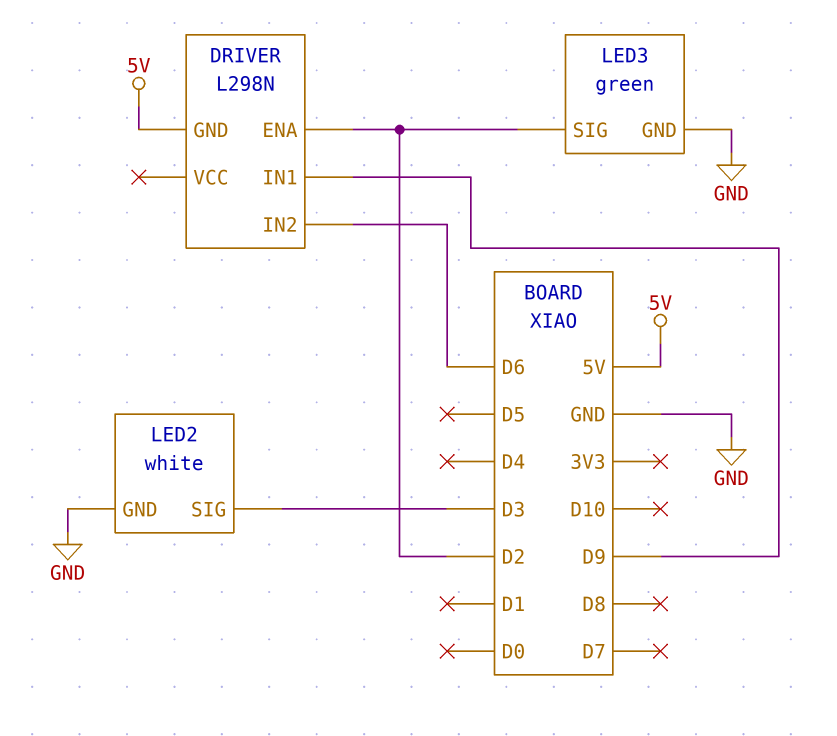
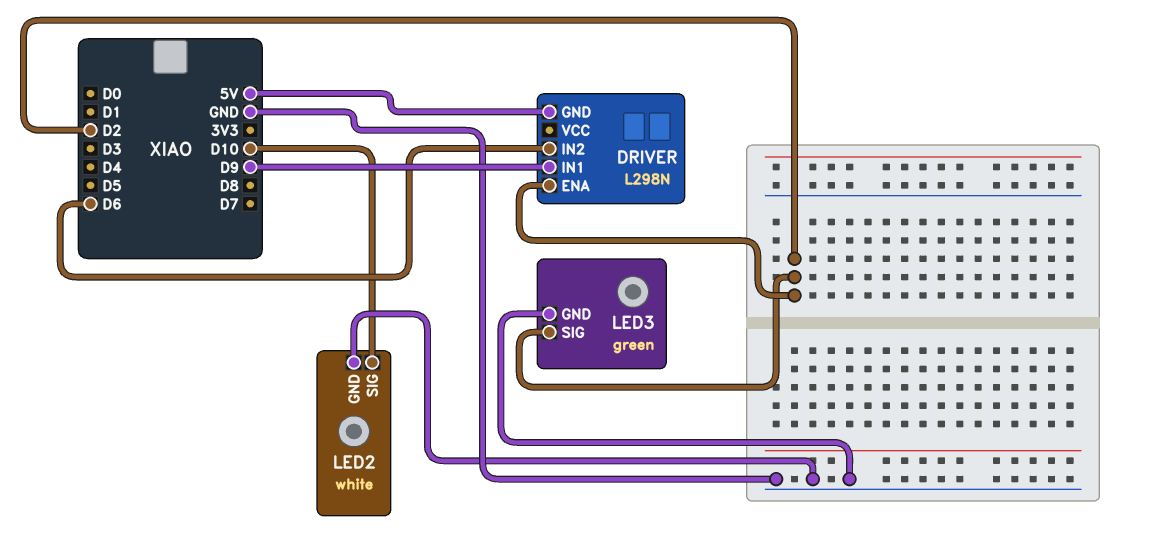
LED2 pin SIG: D3 -> D10

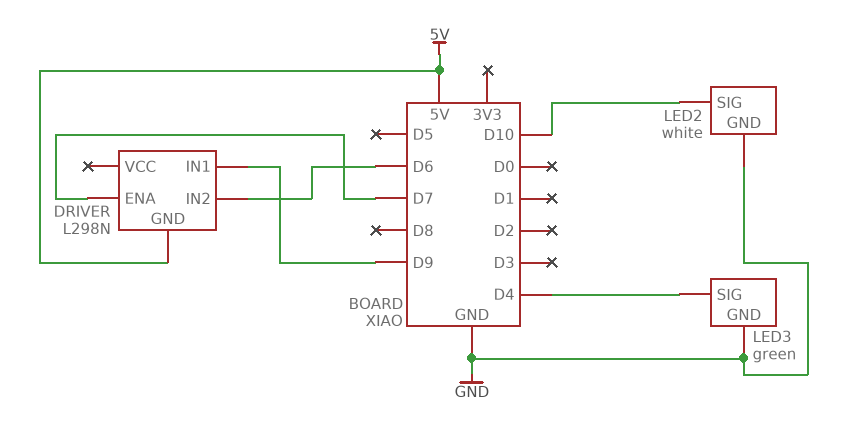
DRIVER pin ENA: D2 -> D7
LED3 pin SIG: D2 -> D4

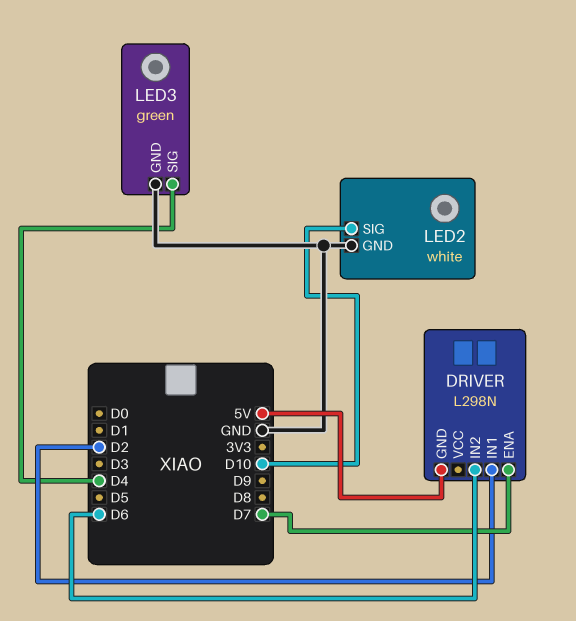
DRIVER pin IN1: D9 -> D2

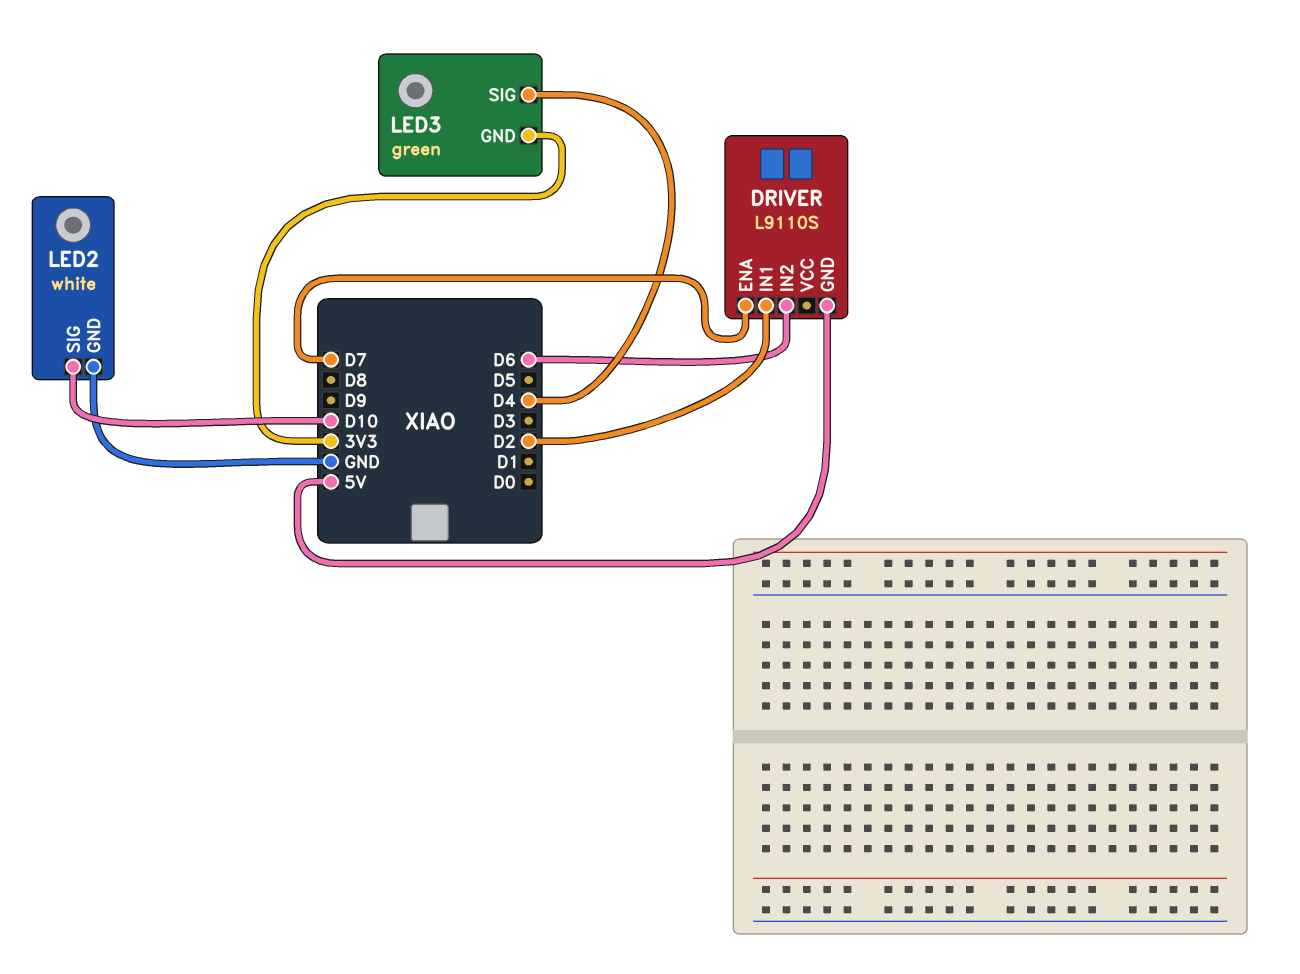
DRIVER: L298N -> L9110S
LED3 pin GND: GND -> 3V3

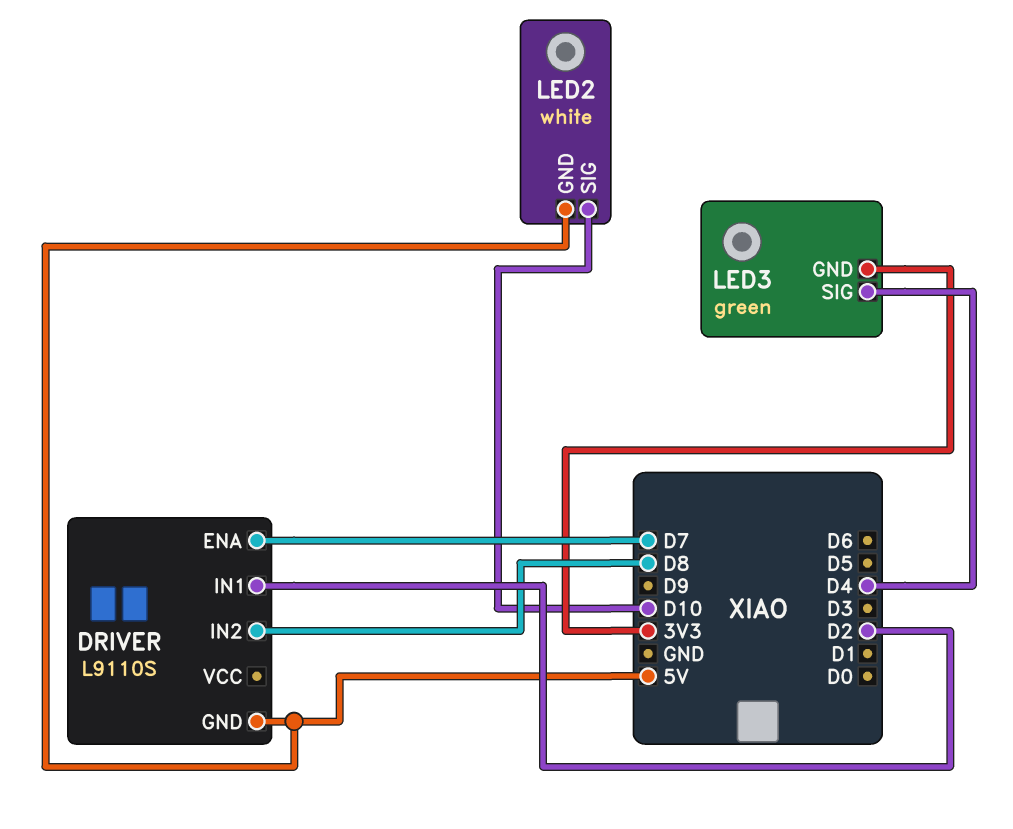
DRIVER pin IN2: D6 -> D8
LED2 pin GND: GND -> 5V

